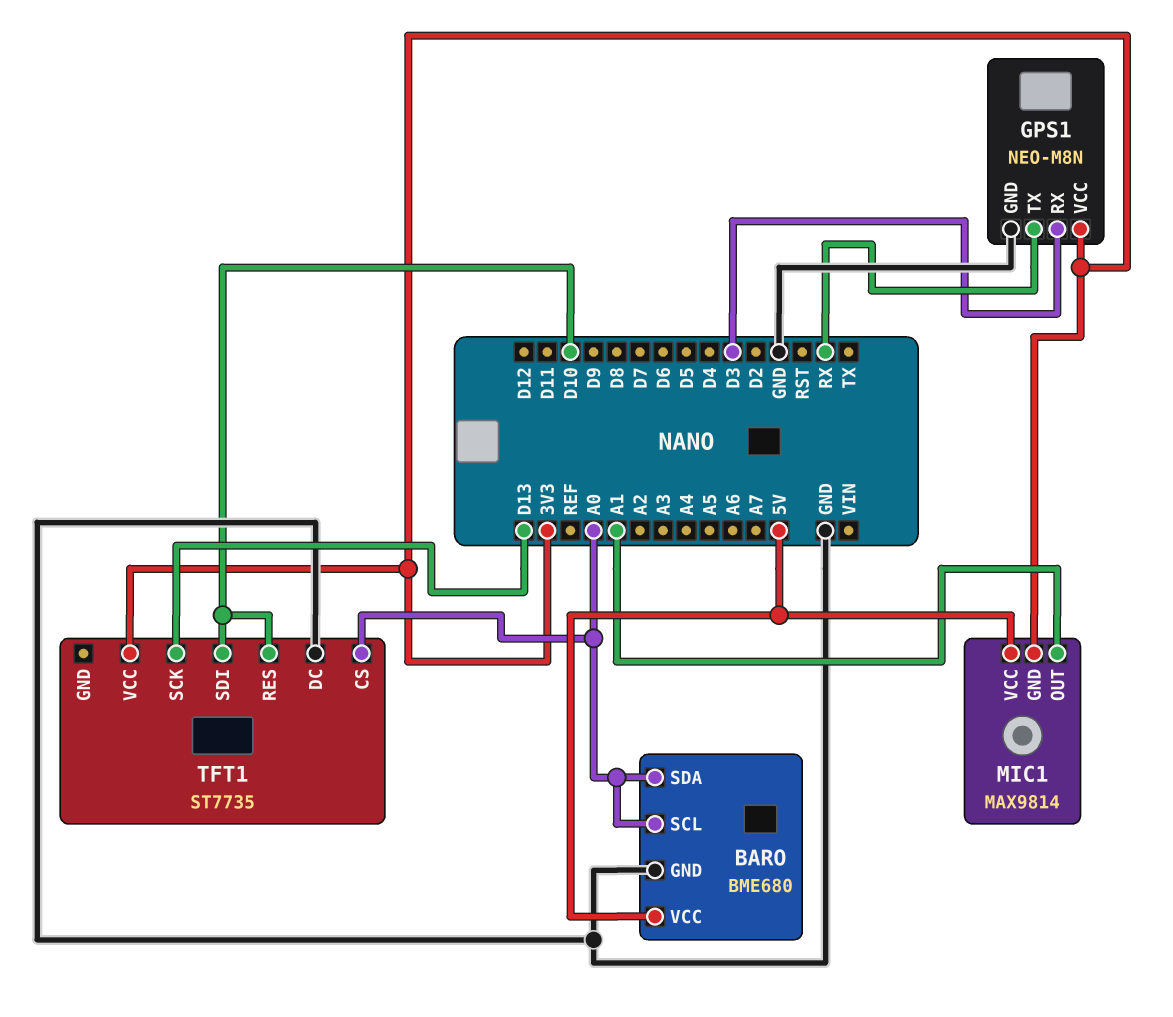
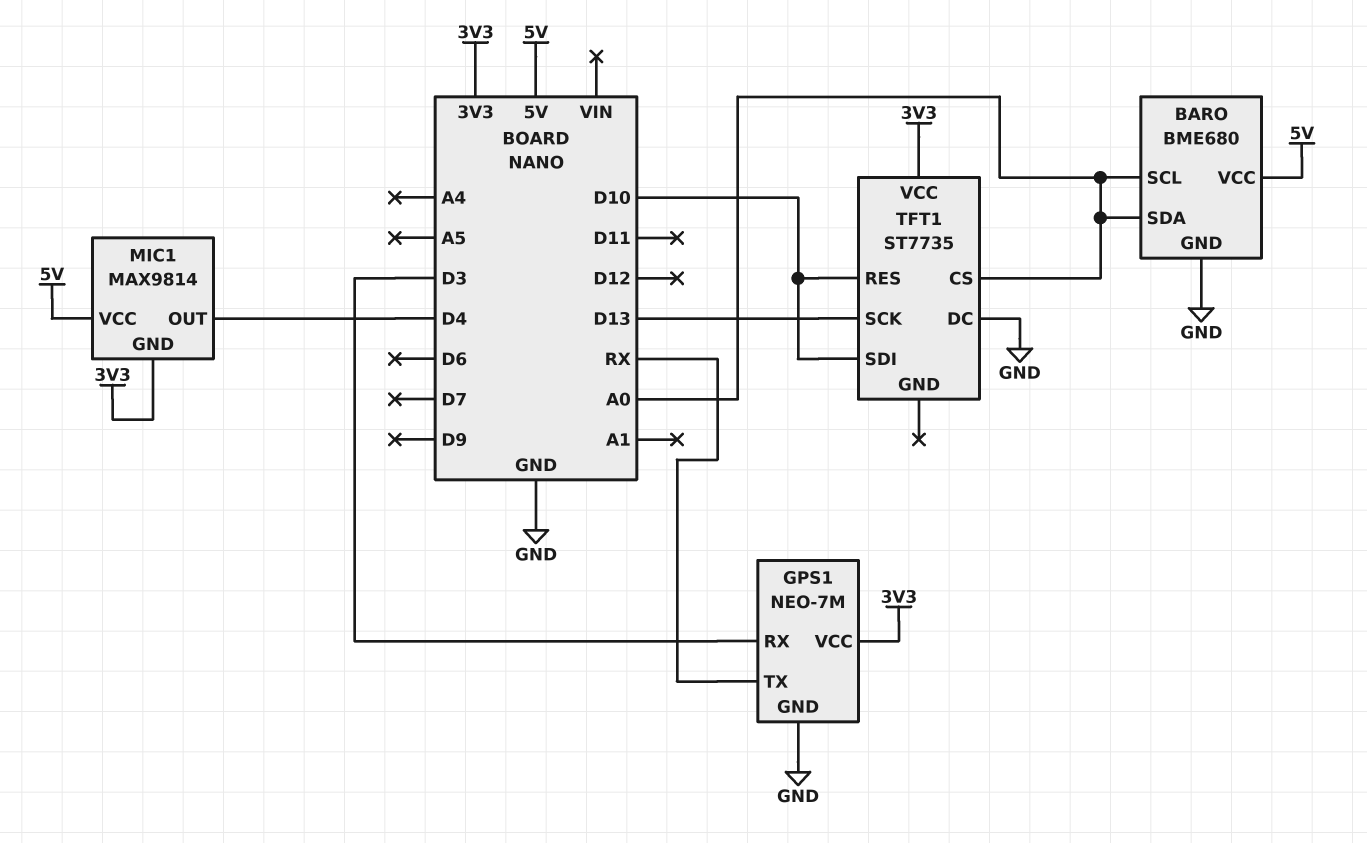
GPS1: NEO-M8N -> NEO-7M
MIC1 pin OUT: A1 -> D4

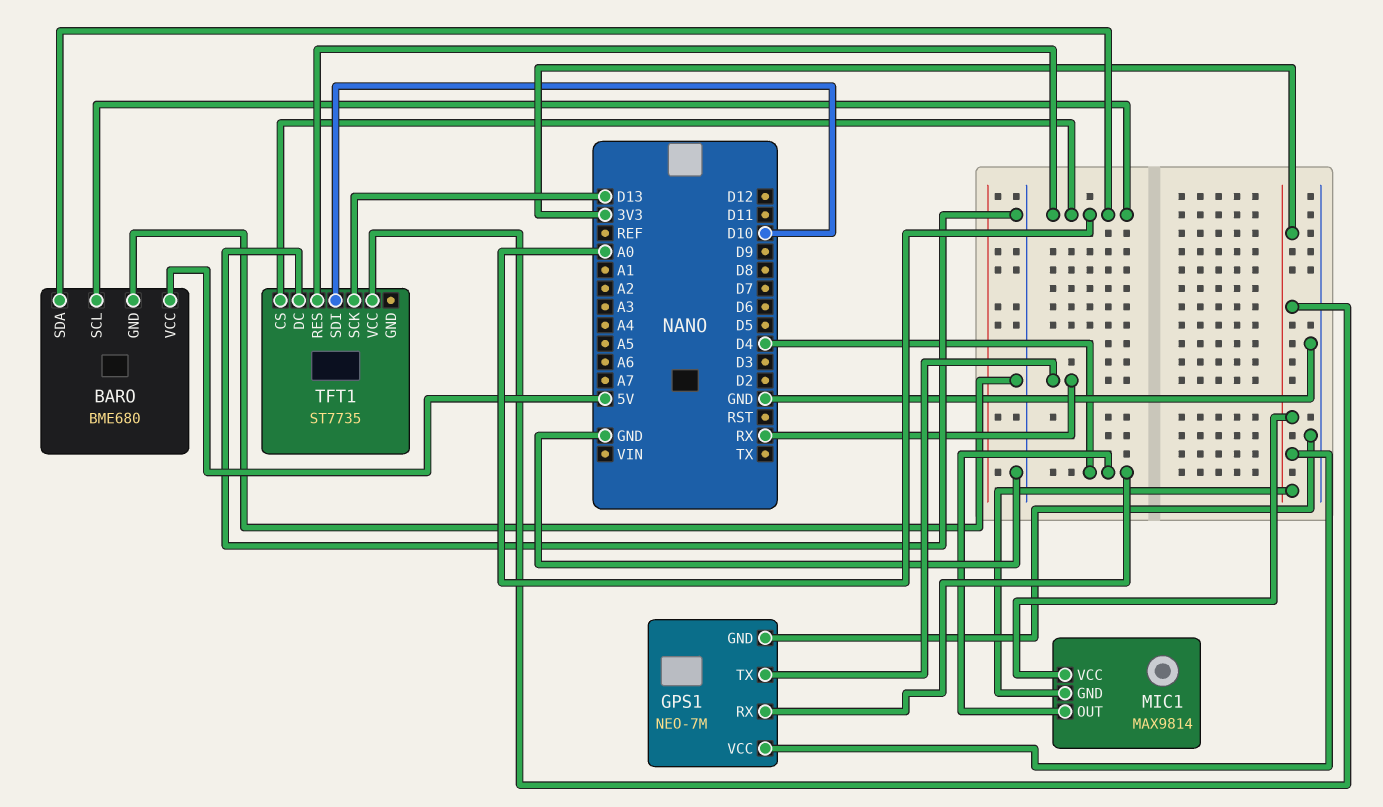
GPS1 pin RX: D3 -> D4
MIC1 pin VCC: 5V -> 3V3
TFT1 pin RES: D10 -> A0

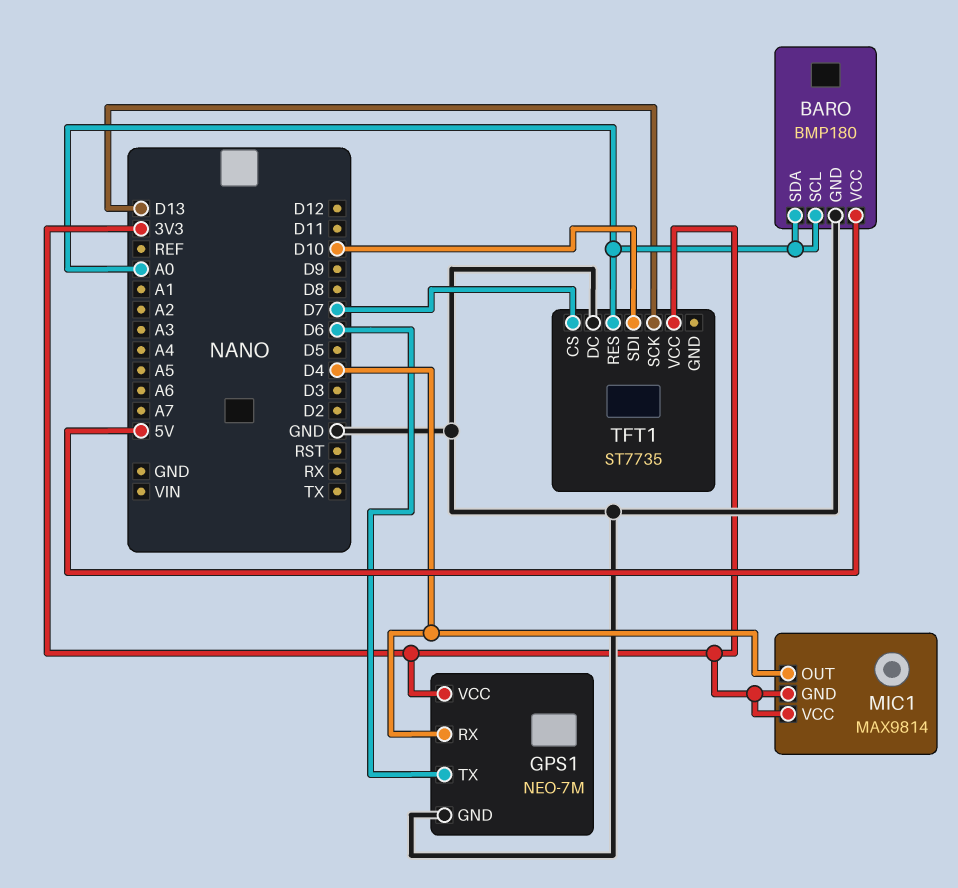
BARO: BME680 -> BMP180
GPS1 pin TX: RX -> D6
TFT1 pin CS: A0 -> D7

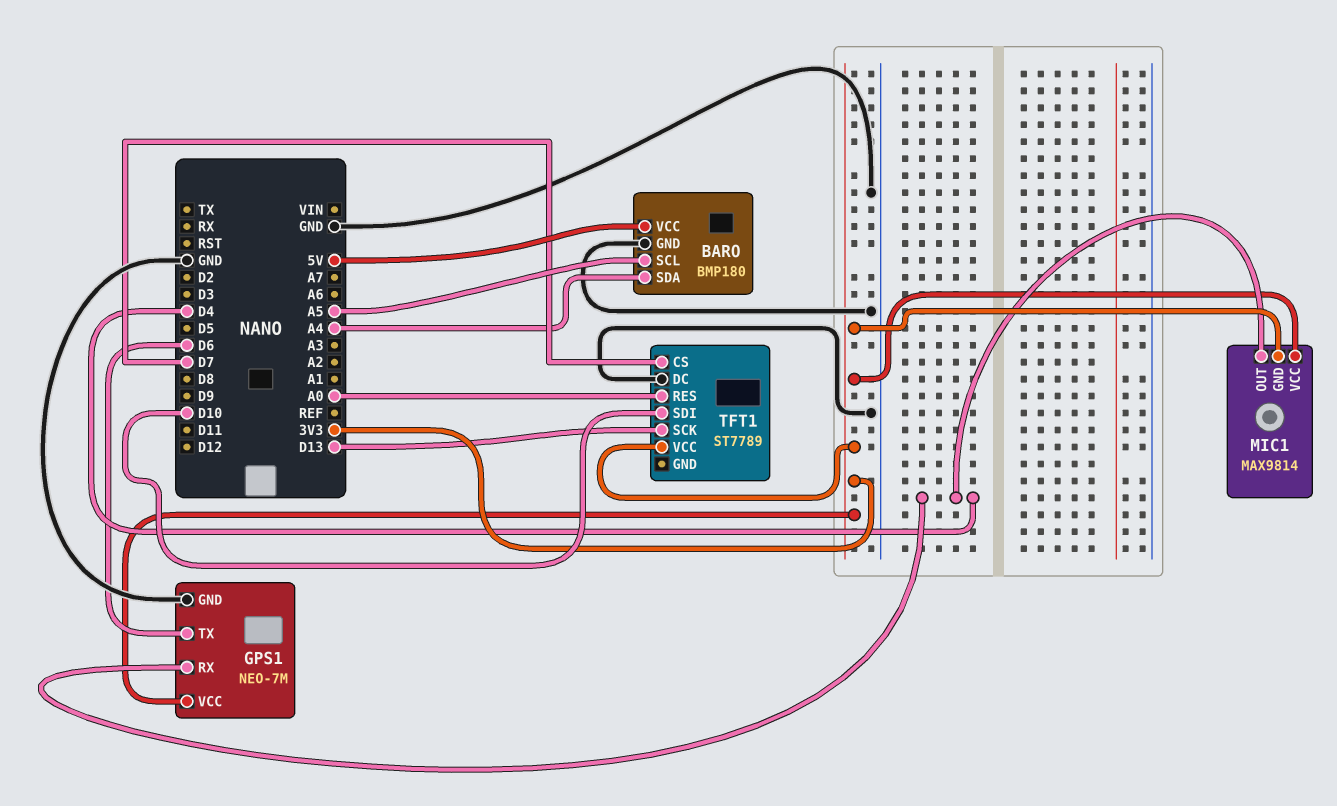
BARO pin SCL: A0 -> A5
BARO pin SDA: A0 -> A4
TFT1: ST7735 -> ST7789

